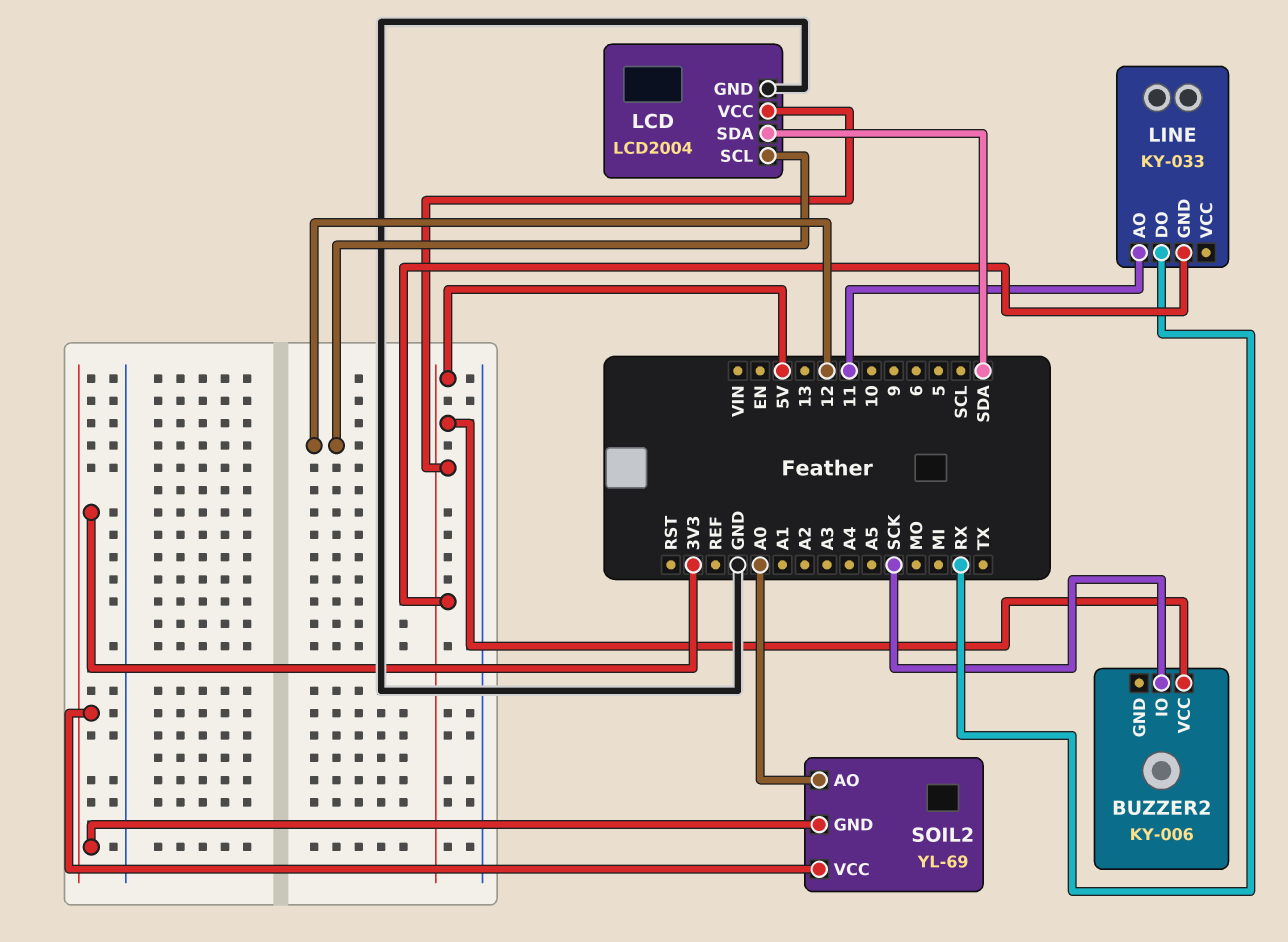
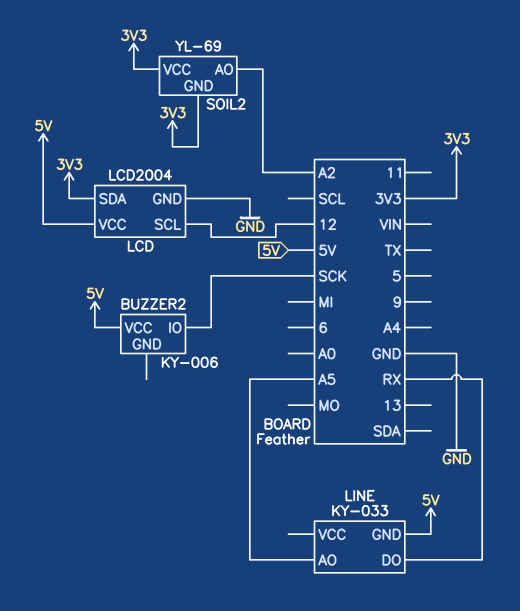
LCD pin SDA: SDA -> 3V3
LINE pin AO: 11 -> A5
SOIL2 pin AO: A0 -> A2

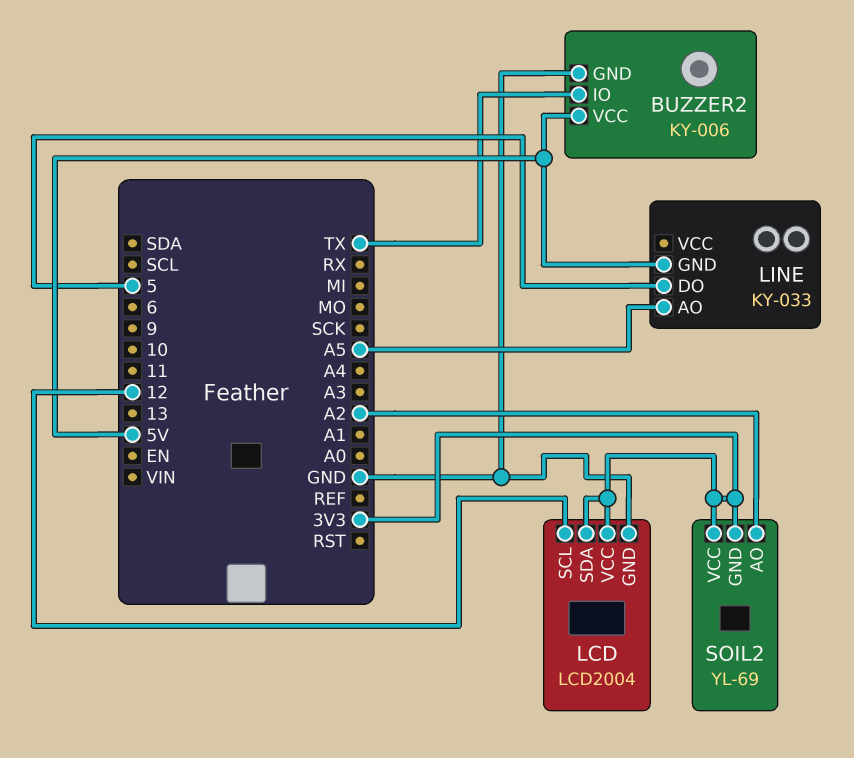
BUZZER2 pin GND: none -> GND
BUZZER2 pin IO: SCK -> TX
LCD pin VCC: 5V -> 3V3
LINE pin DO: RX -> 5

